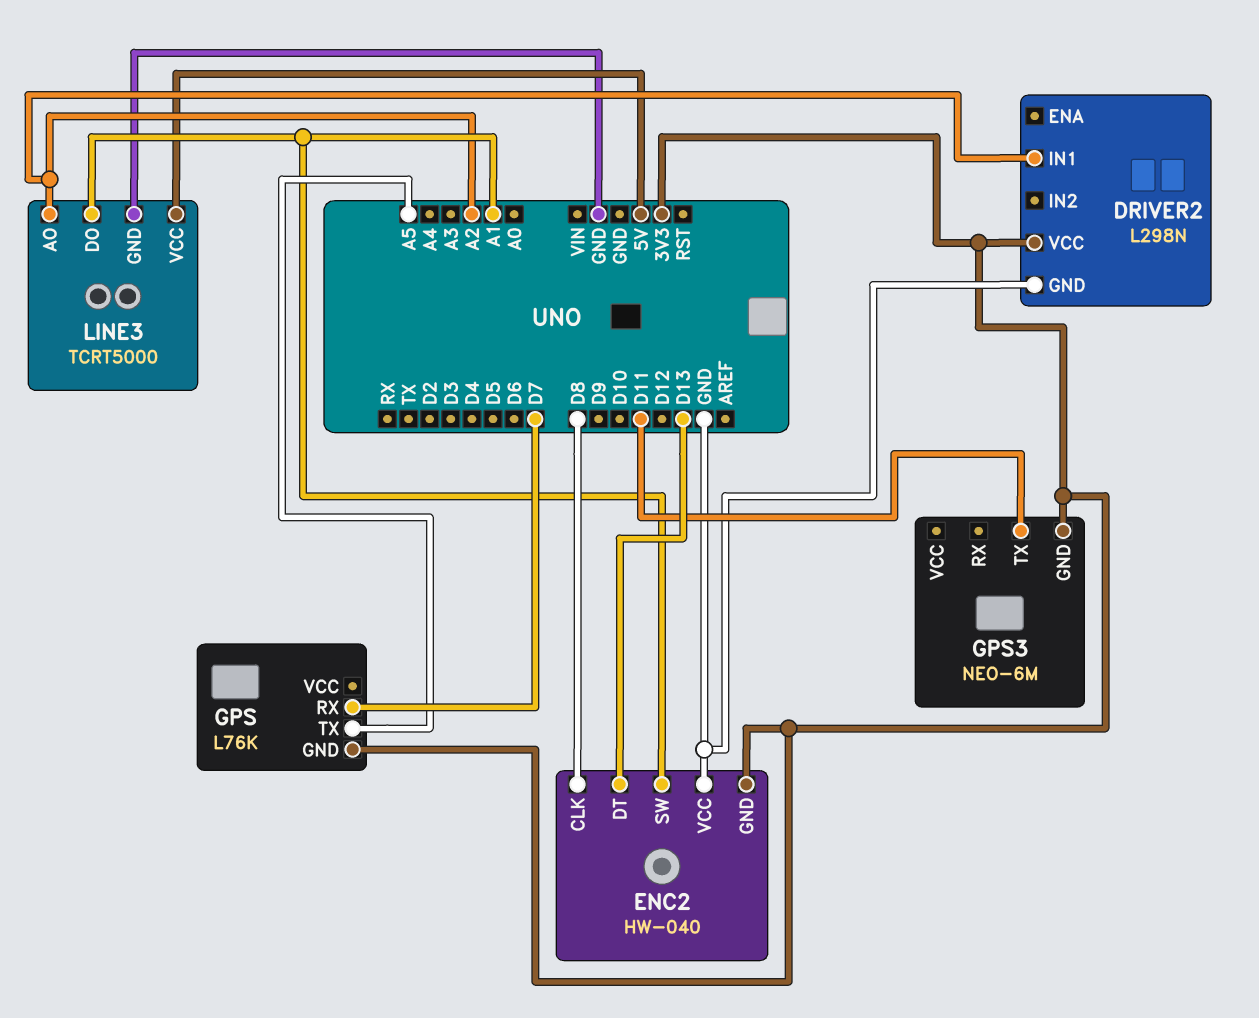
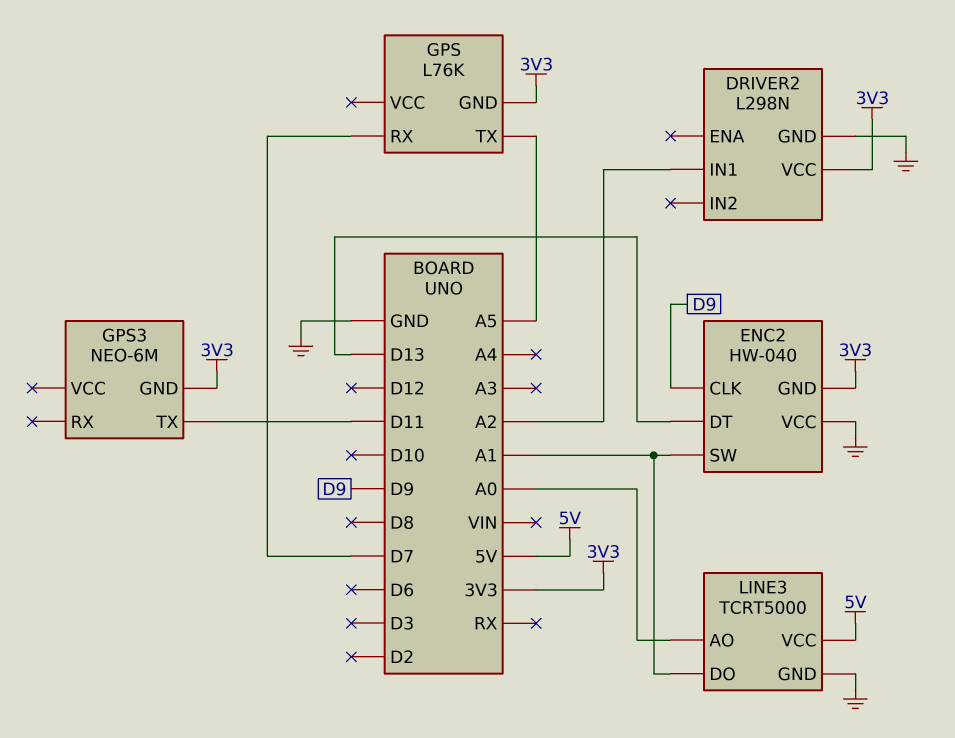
ENC2 pin CLK: D8 -> D9
LINE3 pin AO: A2 -> A0

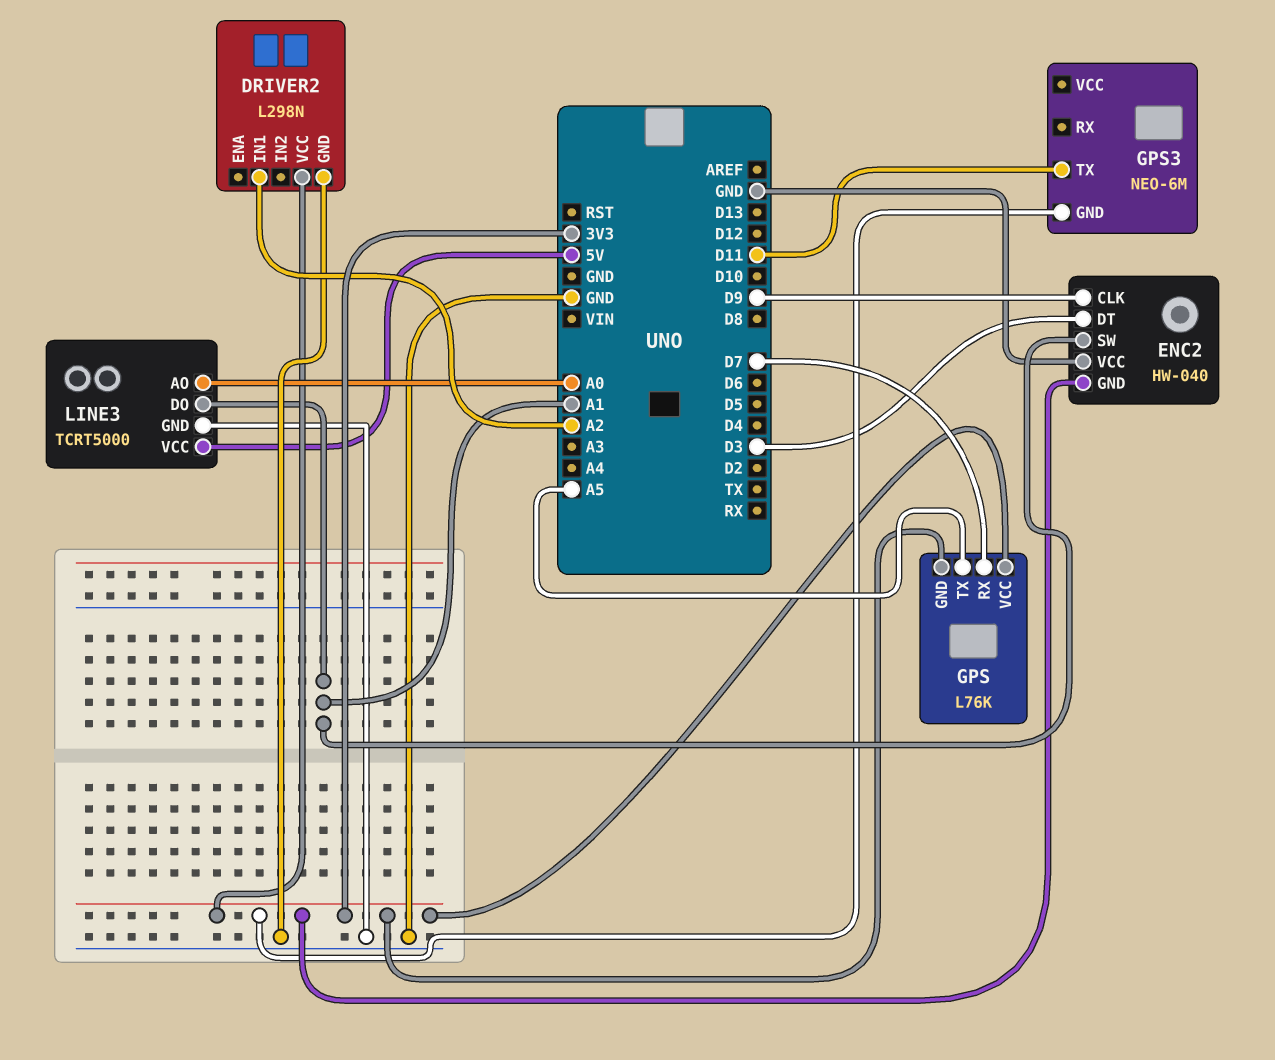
ENC2 pin DT: D13 -> D3
GPS pin VCC: none -> 3V3

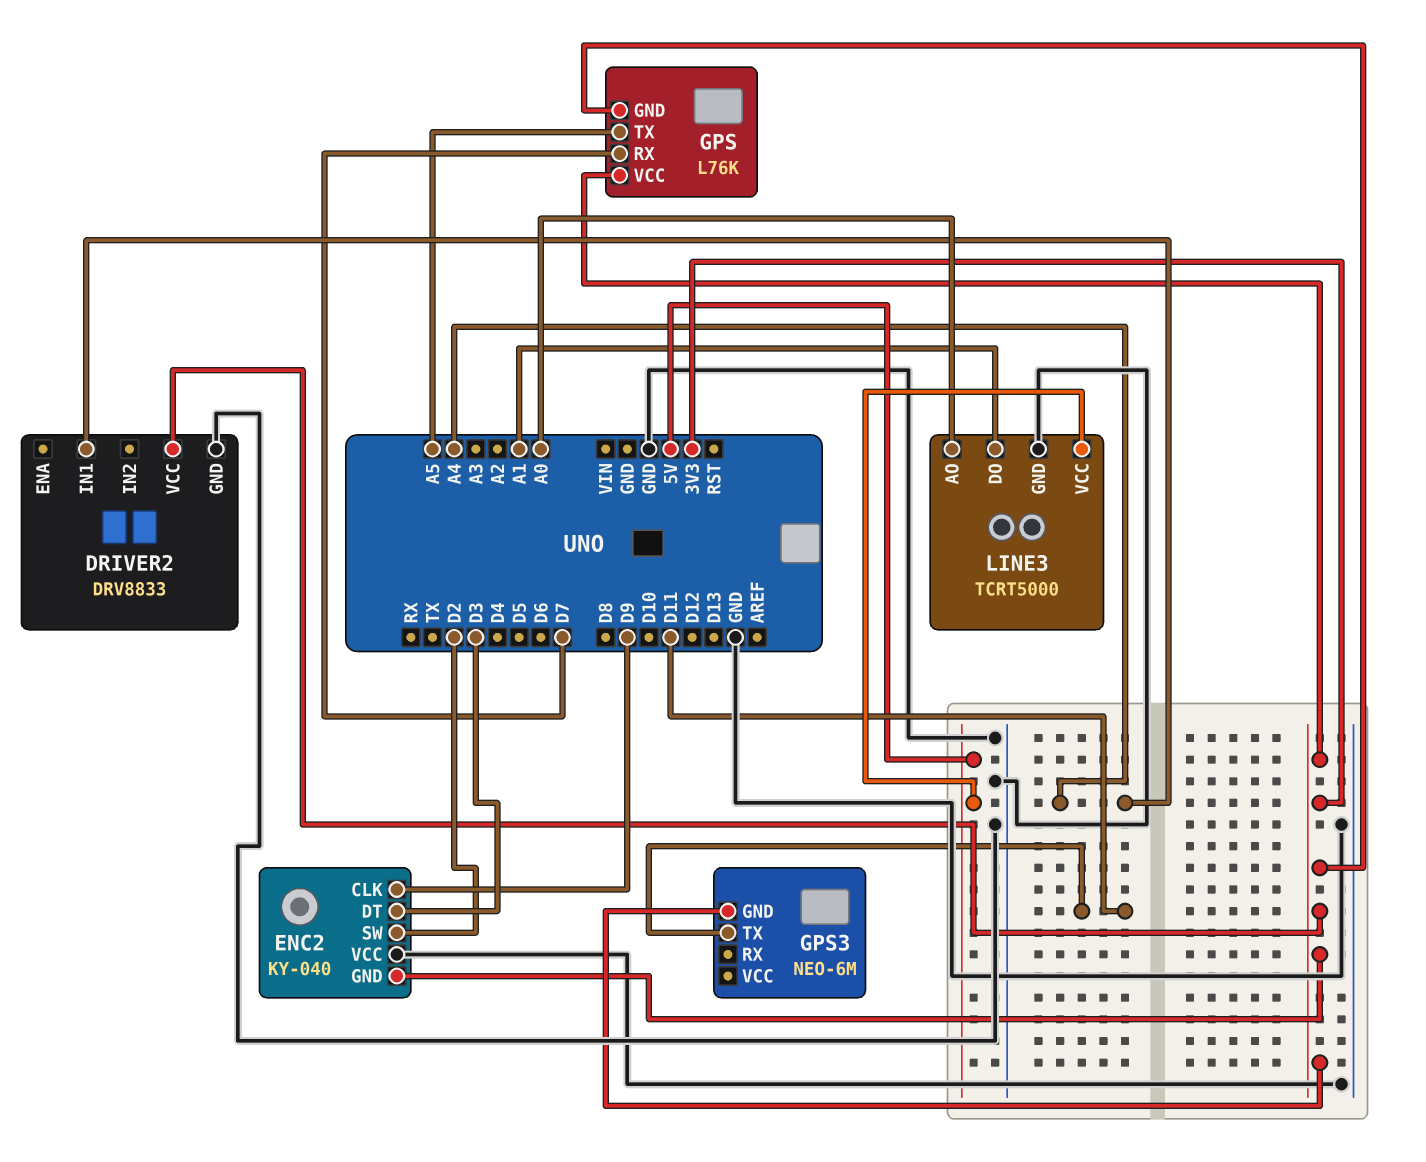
DRIVER2: L298N -> DRV8833
DRIVER2 pin IN1: A2 -> A4
ENC2: HW-040 -> KY-040
ENC2 pin SW: A1 -> D2

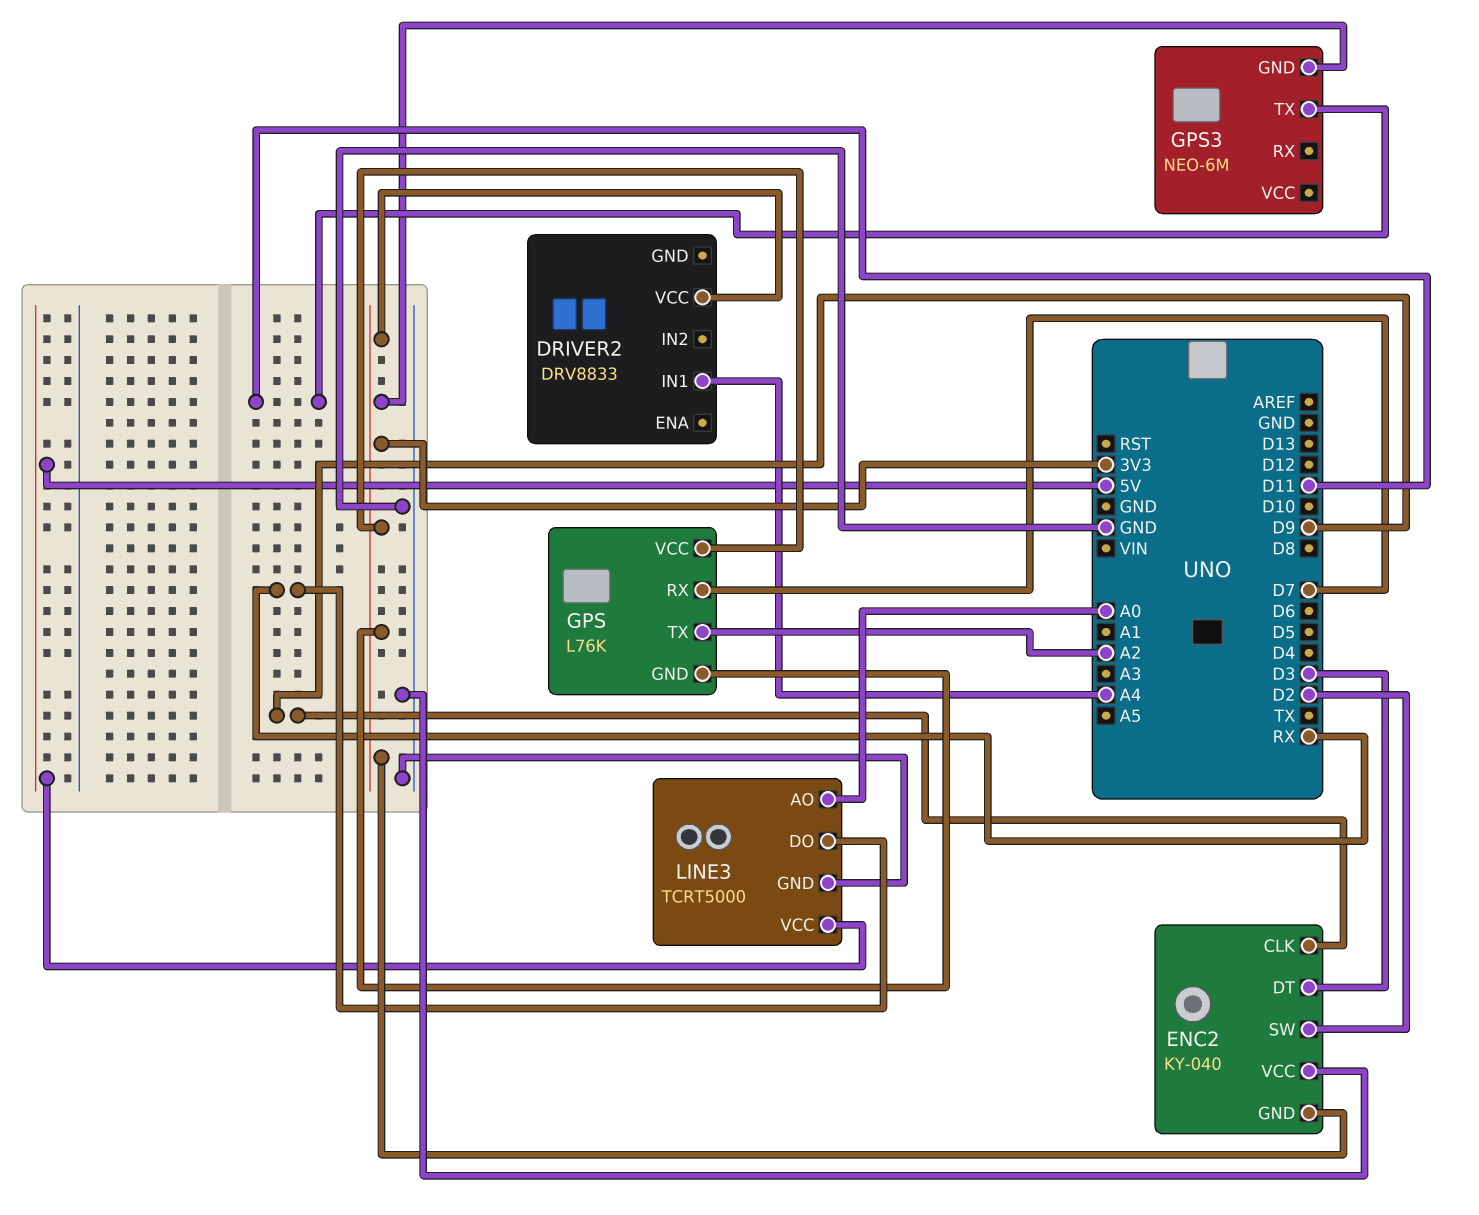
DRIVER2 pin GND: GND -> none
GPS pin TX: A5 -> A2
LINE3 pin DO: A1 -> RX

